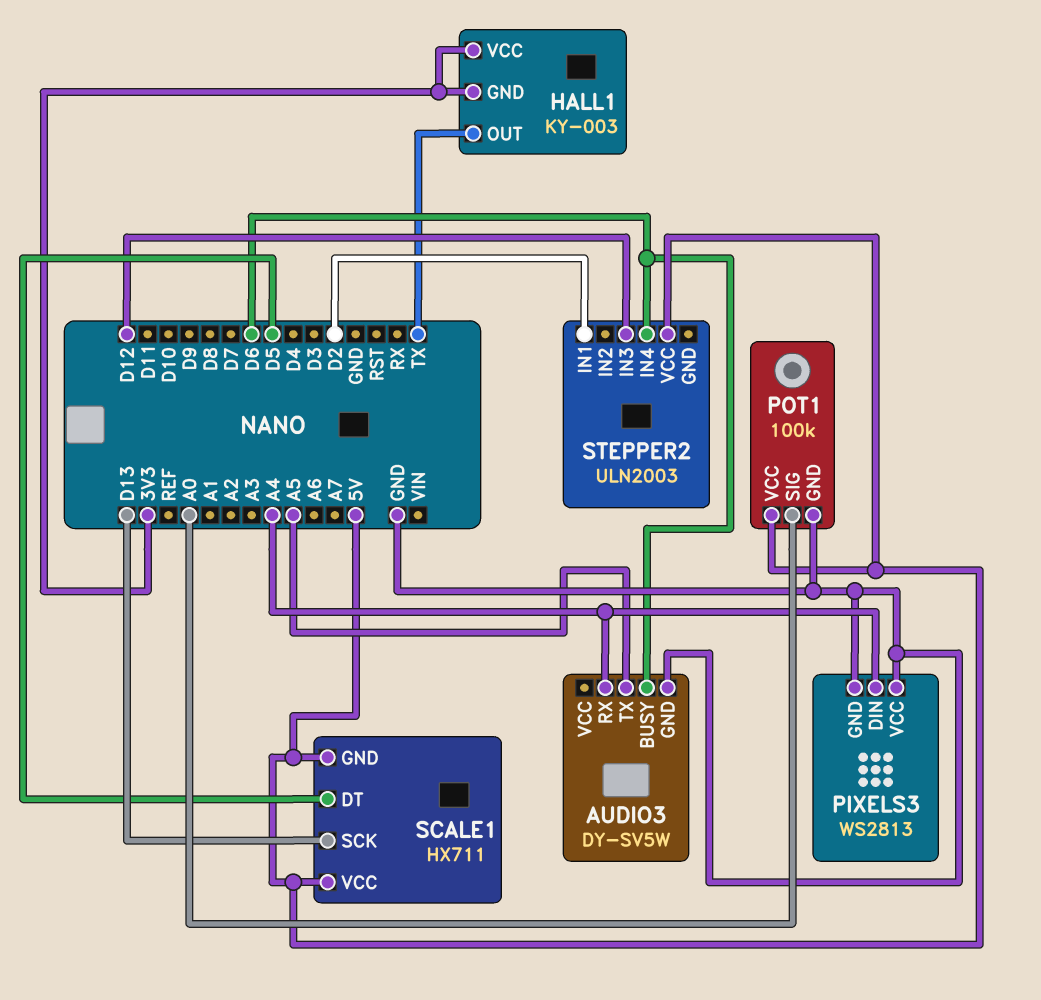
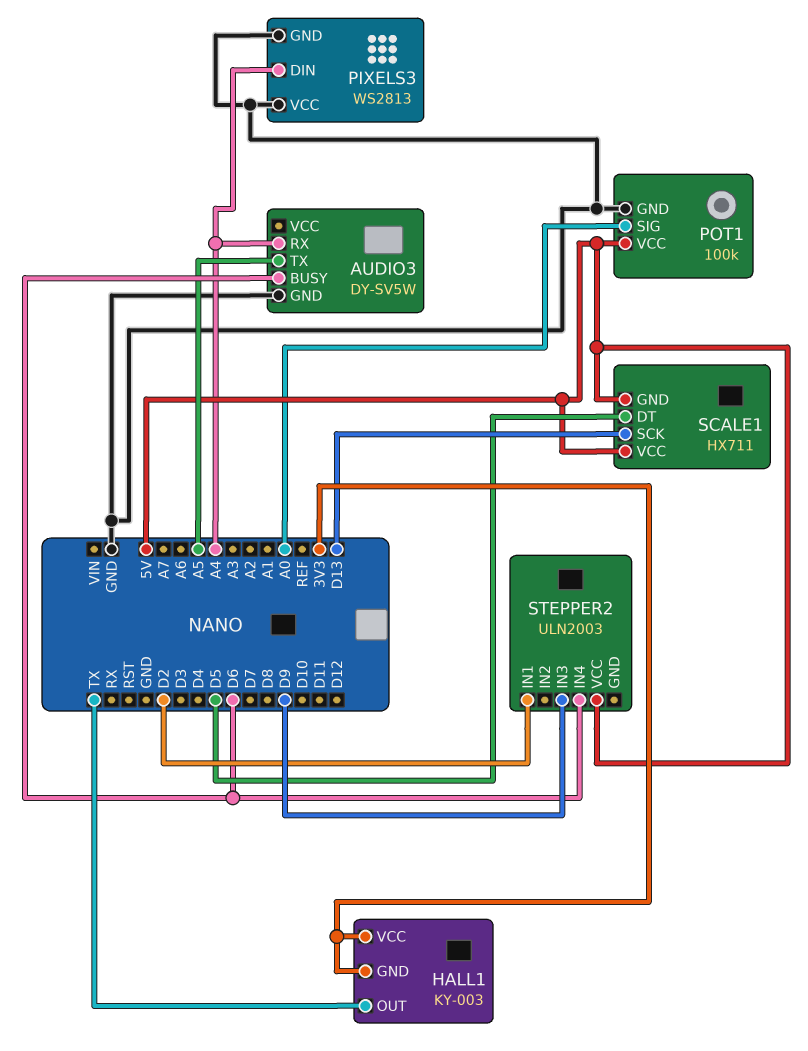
STEPPER2 pin IN3: D12 -> D9

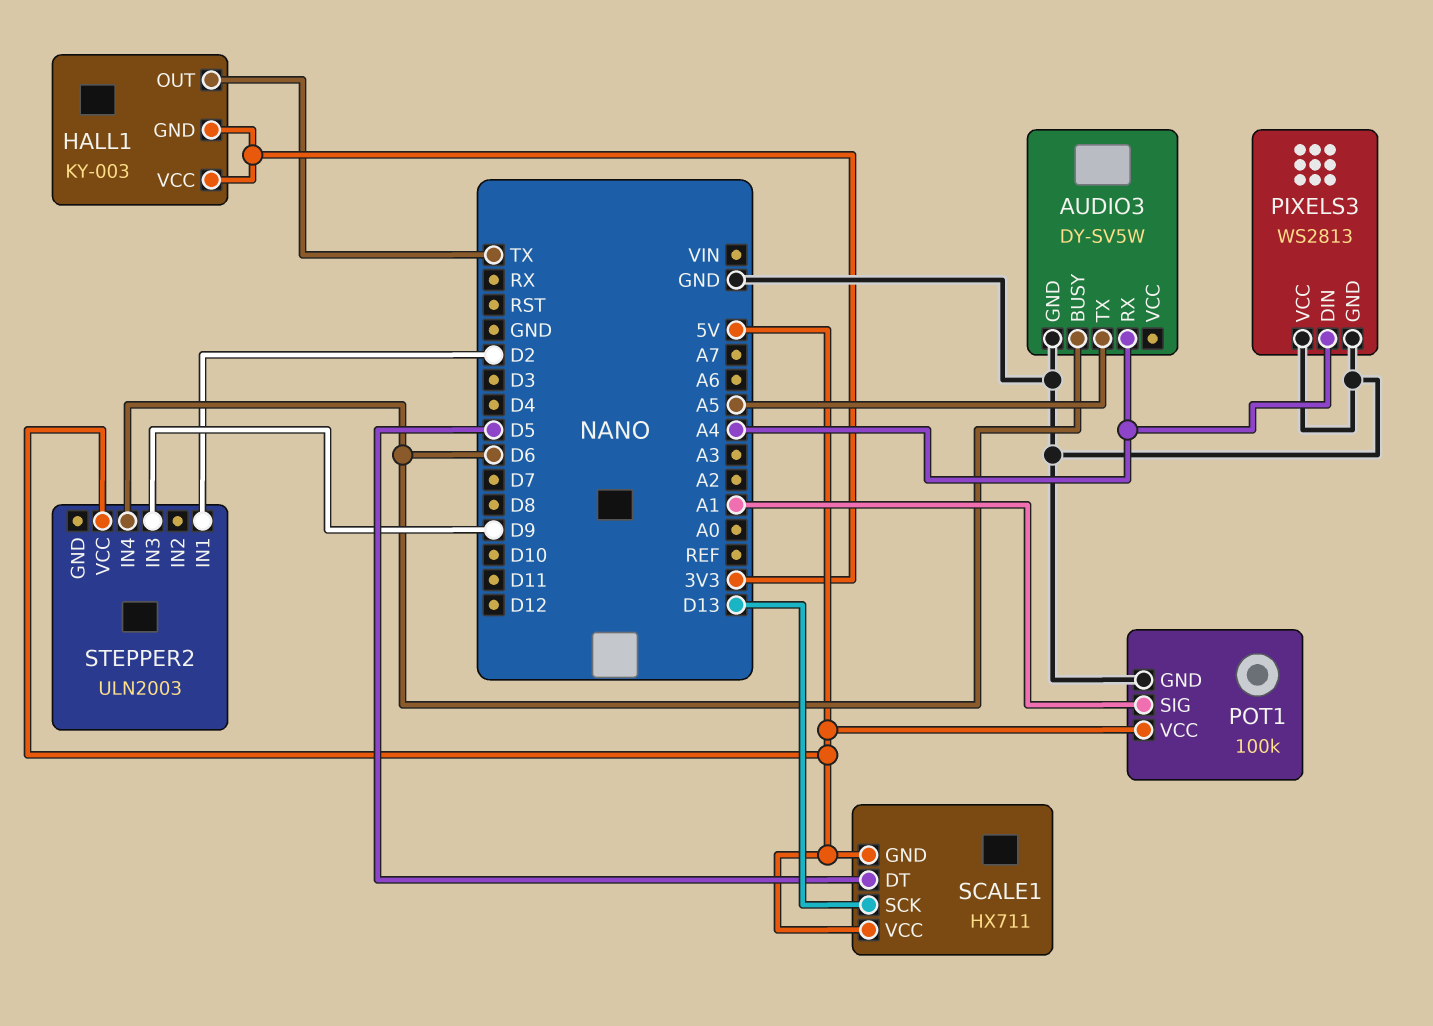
POT1 pin SIG: A0 -> A1

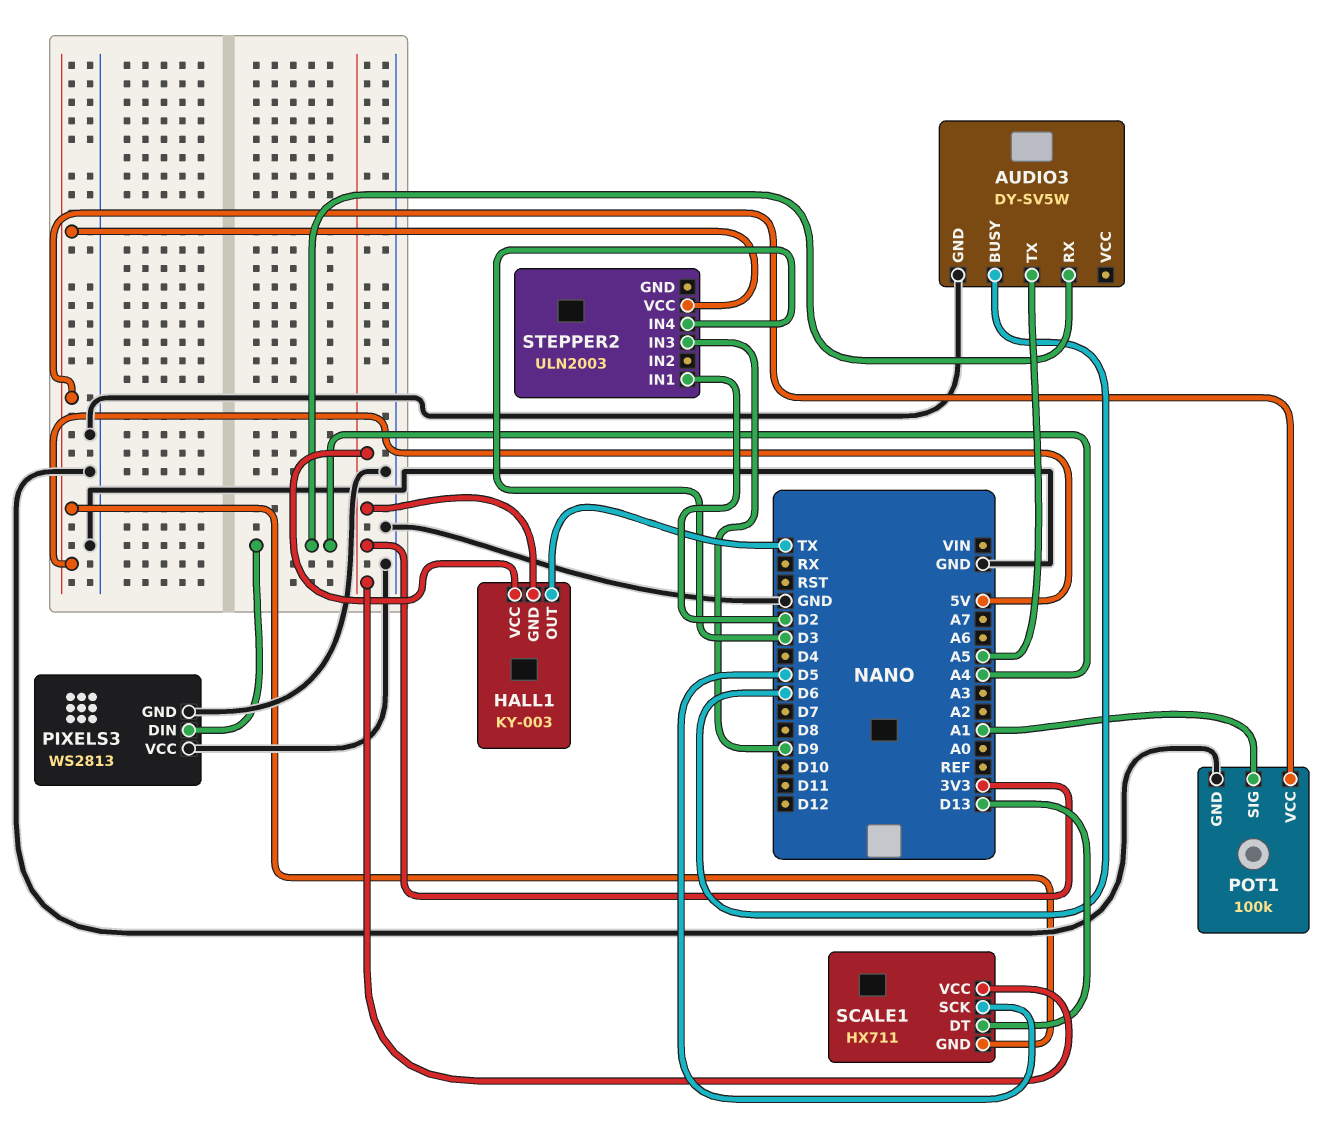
SCALE1 pin DT: D5 -> D13
SCALE1 pin SCK: D13 -> D5
SCALE1 pin VCC: 5V -> 3V3
STEPPER2 pin IN4: D6 -> D3

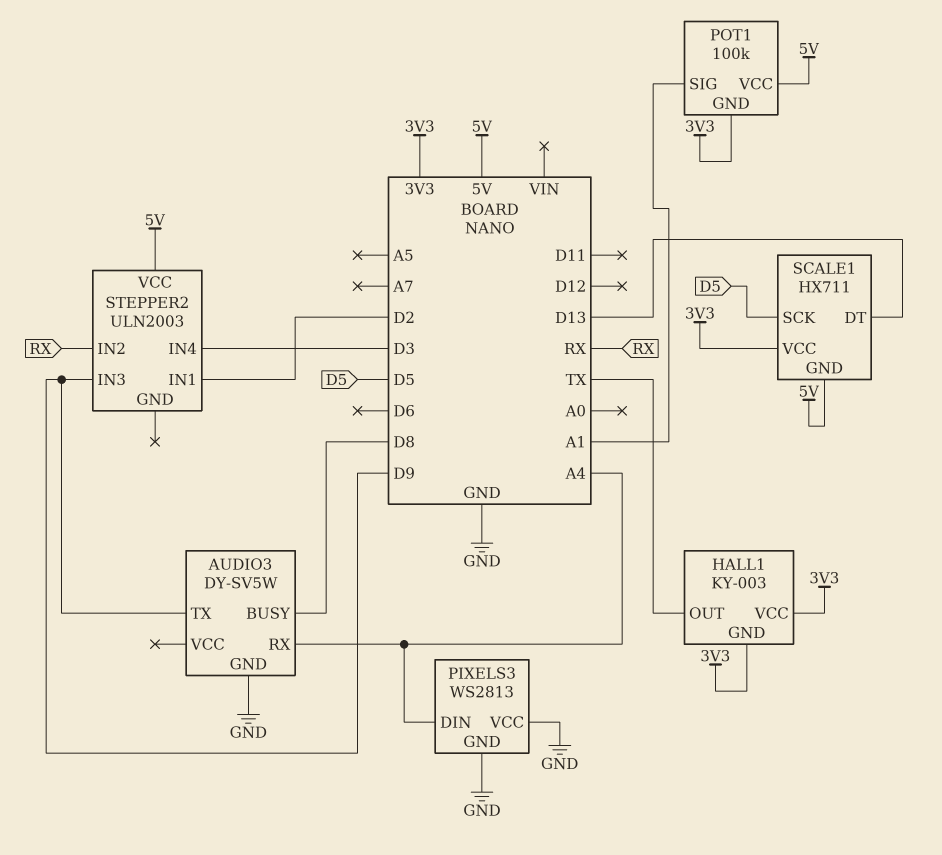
AUDIO3 pin BUSY: D6 -> D8
AUDIO3 pin TX: A5 -> D9
POT1 pin GND: GND -> 3V3
STEPPER2 pin IN2: none -> RX

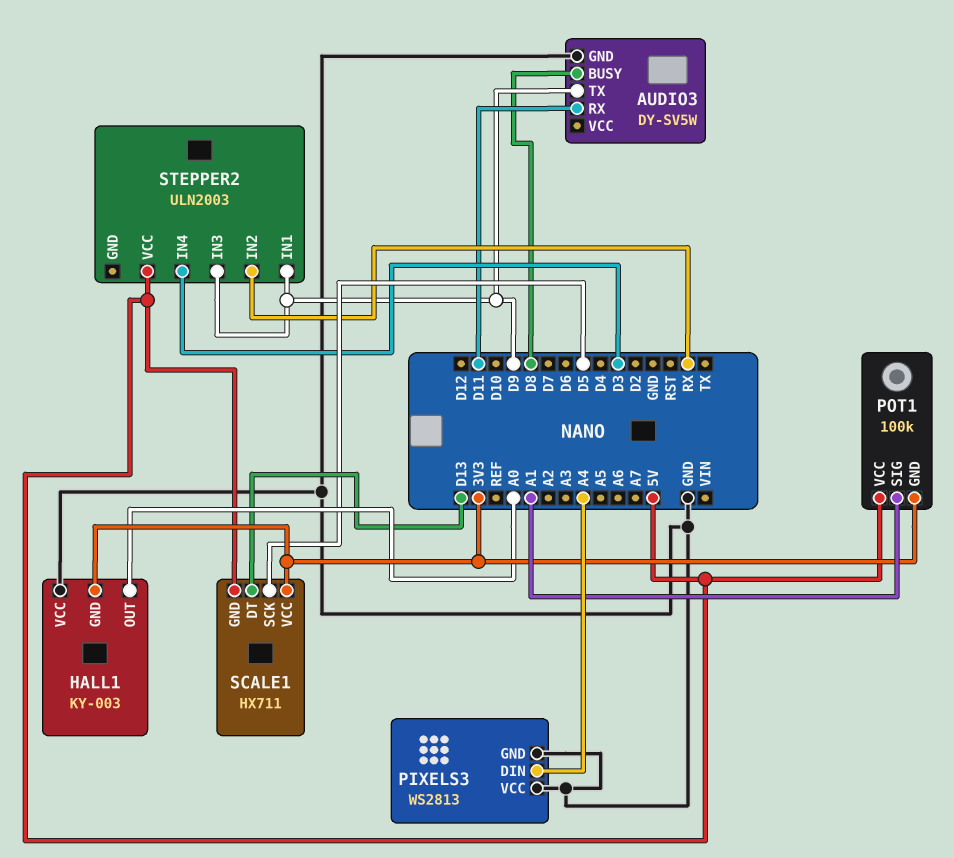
AUDIO3 pin RX: A4 -> D11
HALL1 pin OUT: TX -> A0
HALL1 pin VCC: 3V3 -> GND
STEPPER2 pin IN1: D2 -> D9

